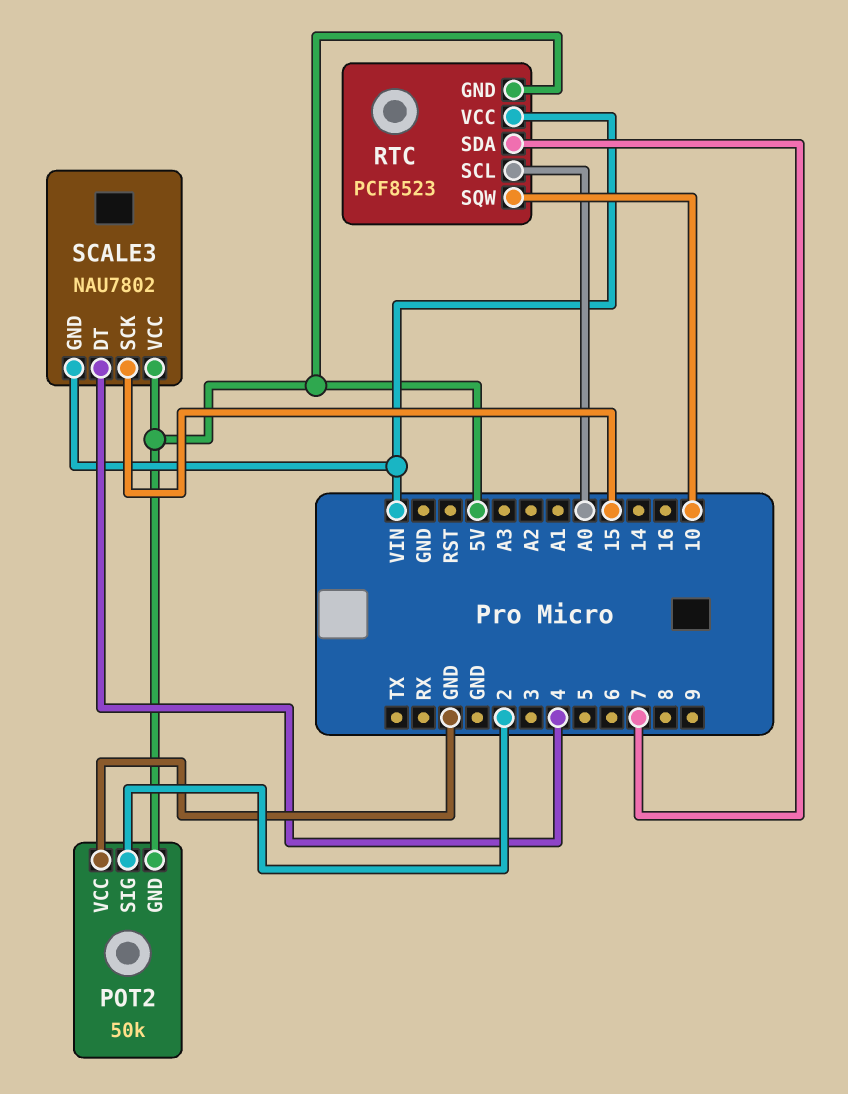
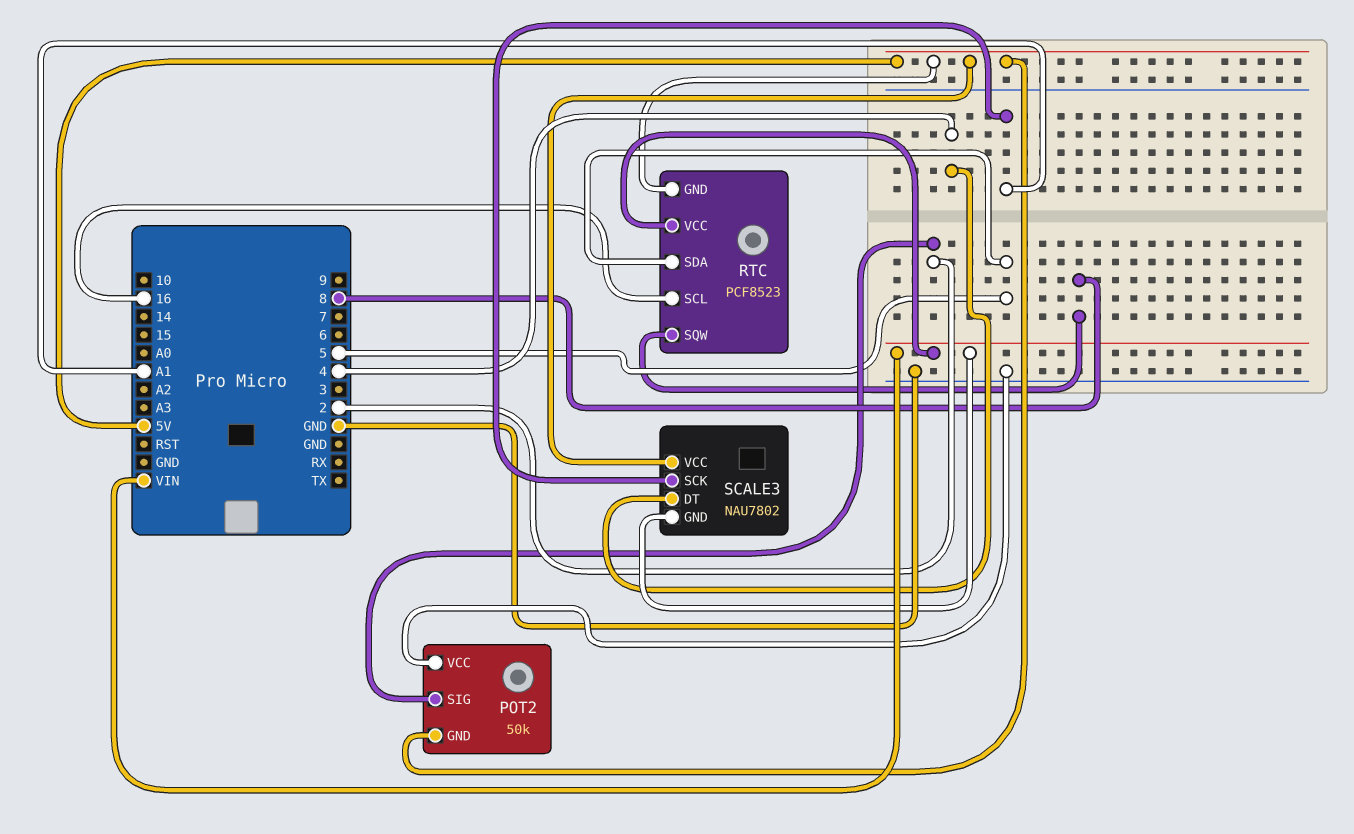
RTC pin SCL: A0 -> 16
RTC pin SDA: 7 -> 5
RTC pin SQW: 10 -> 8
SCALE3 pin SCK: 15 -> A1

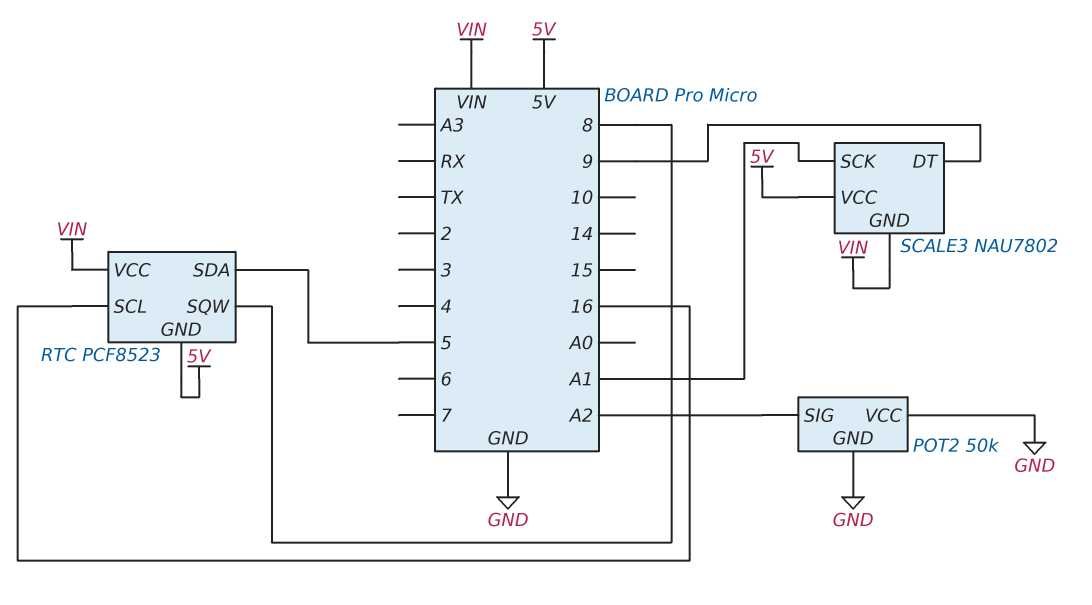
POT2 pin GND: 5V -> GND
POT2 pin SIG: 2 -> A2
SCALE3 pin DT: 4 -> 9

